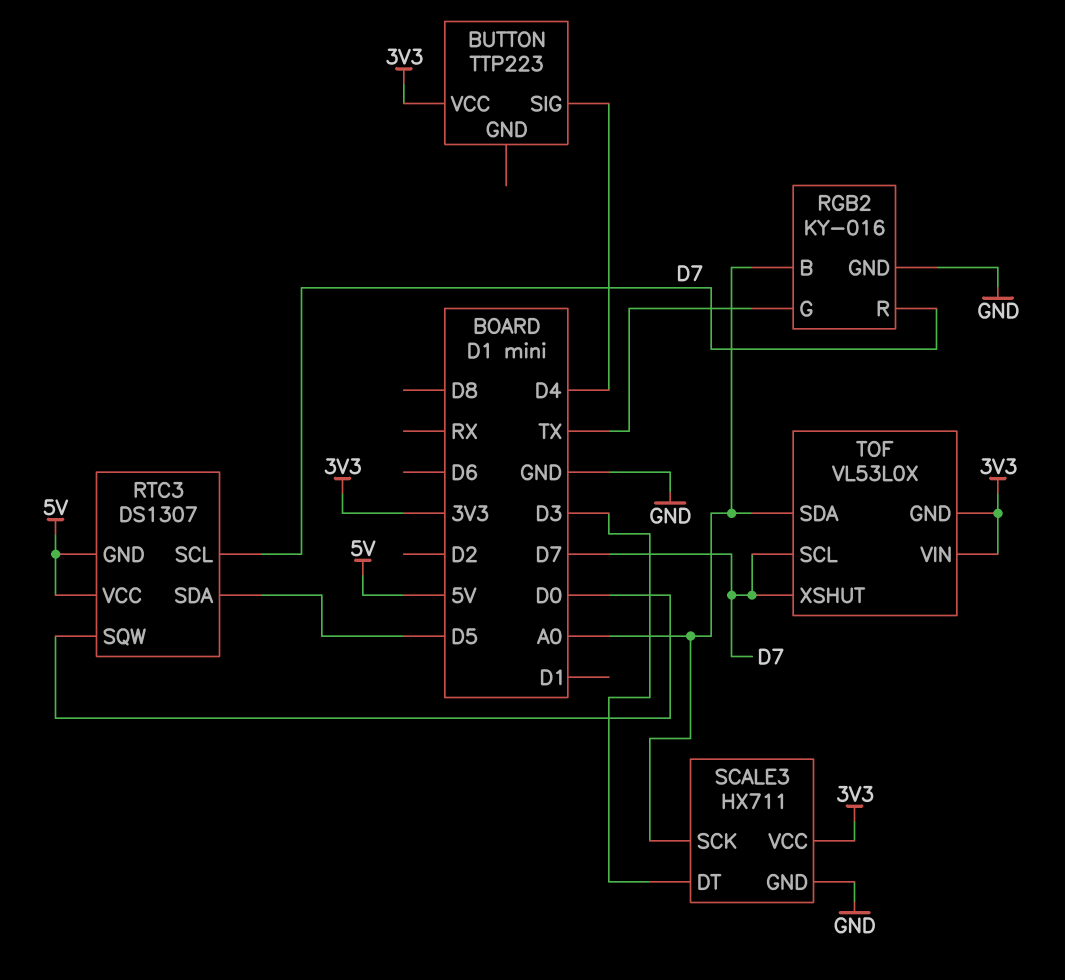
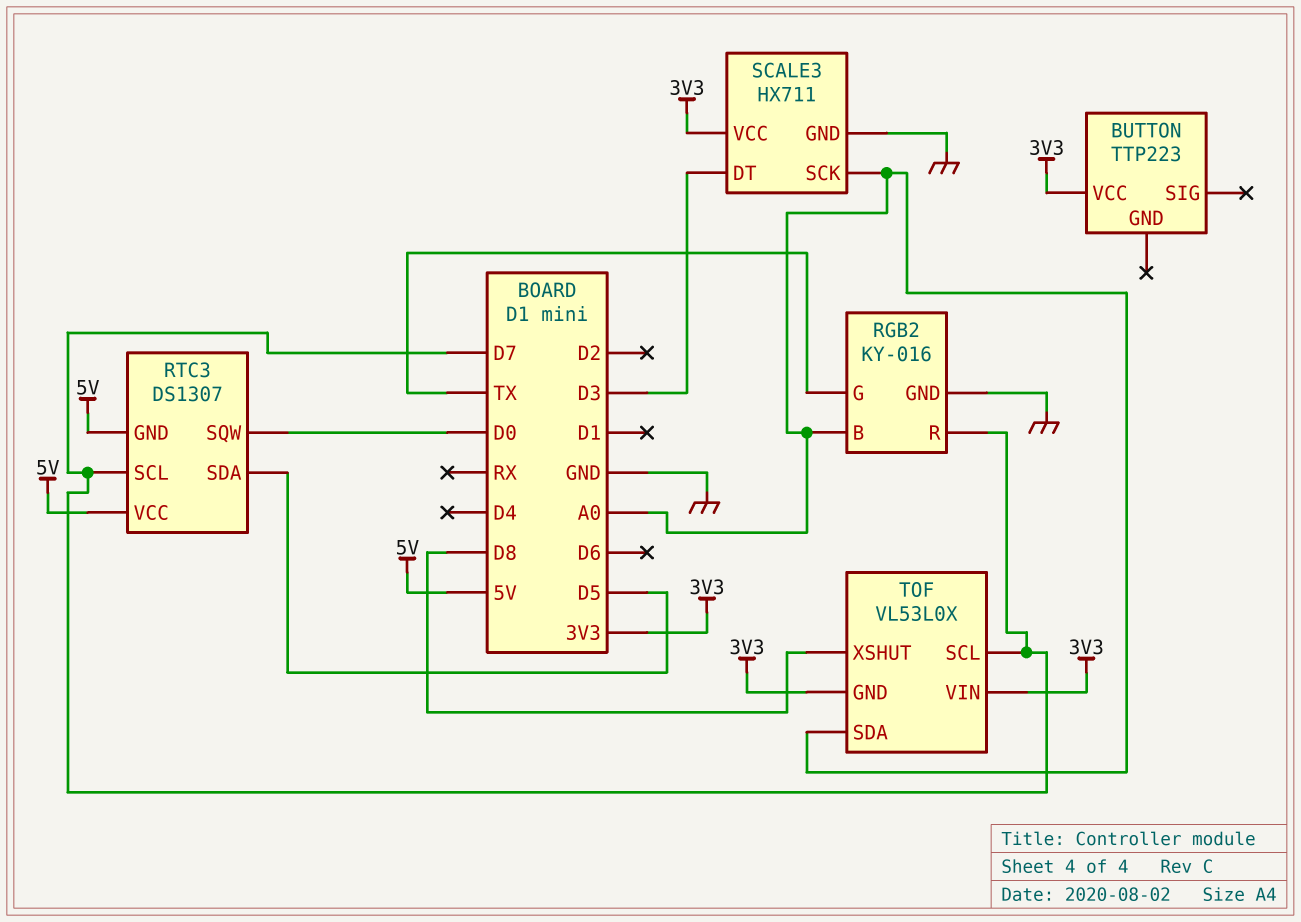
BUTTON pin SIG: D4 -> none
TOF pin XSHUT: D7 -> D8

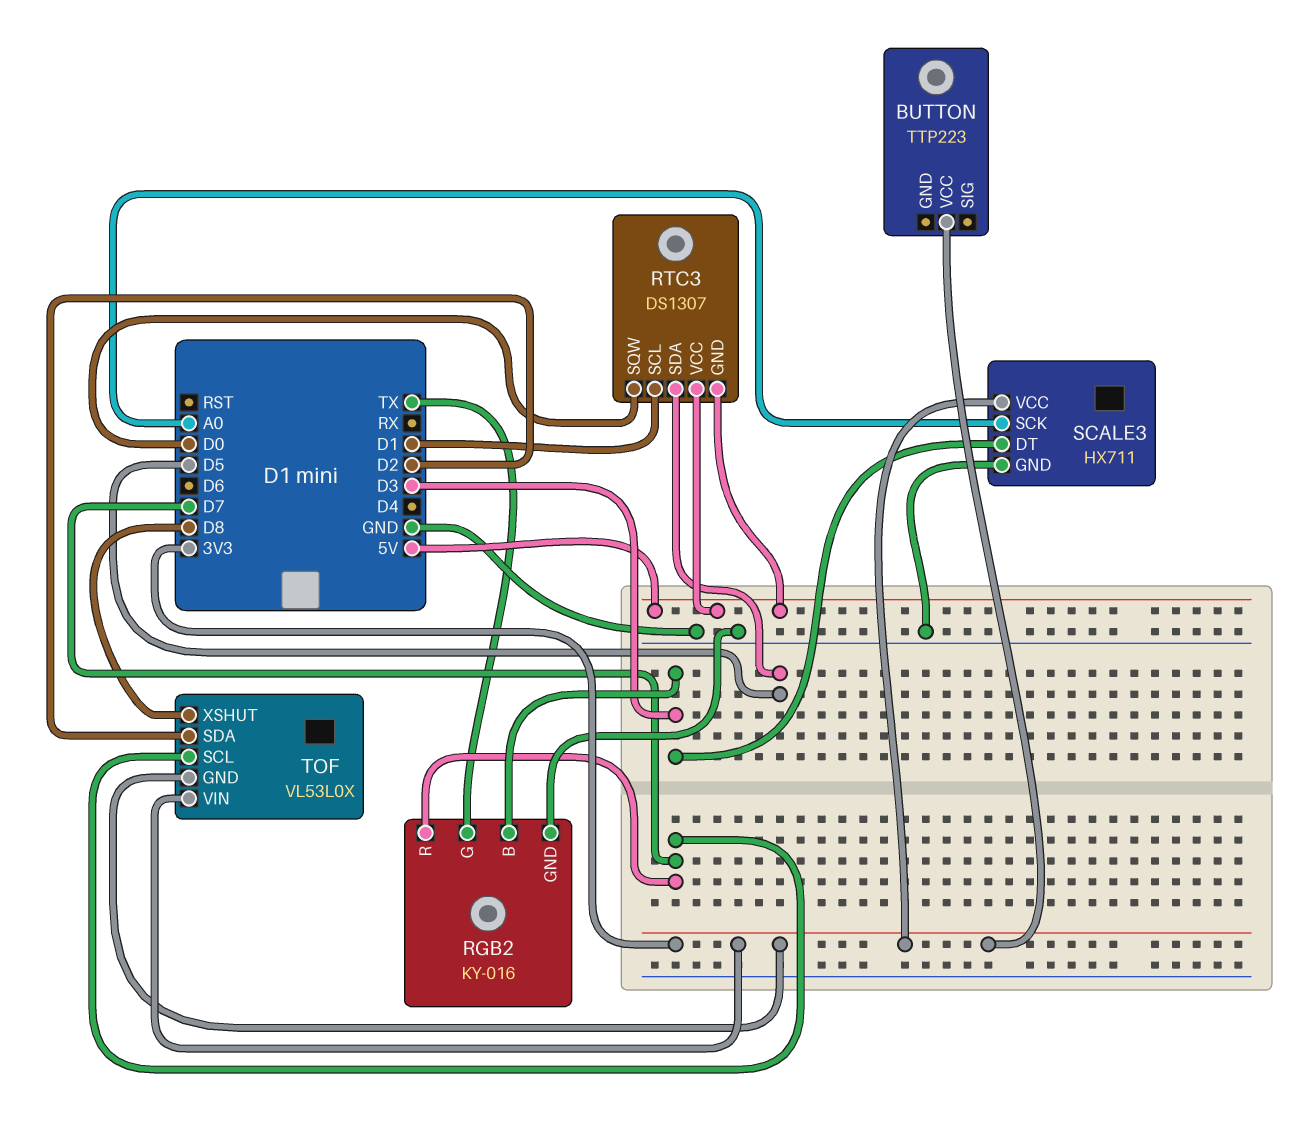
RGB2 pin B: A0 -> D3
RTC3 pin SCL: D7 -> D1
TOF pin SDA: A0 -> D2

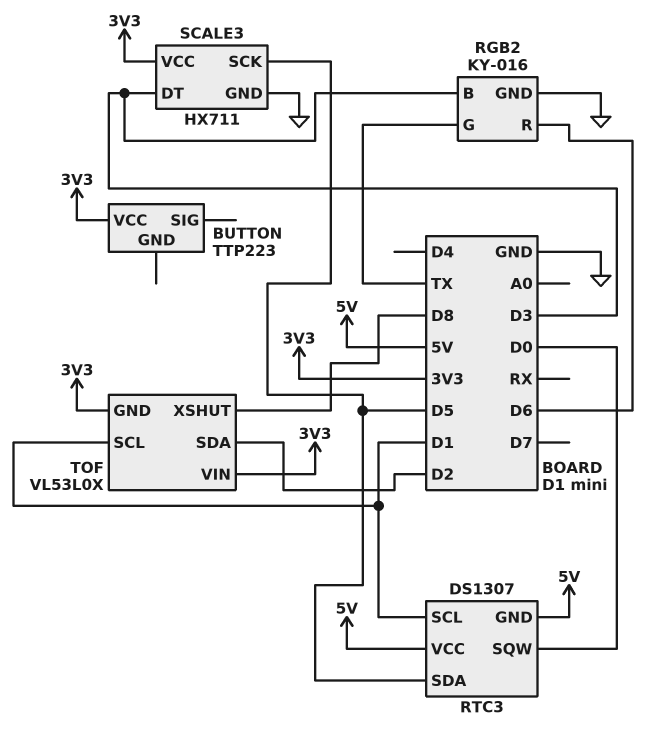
RGB2 pin R: D7 -> D6
SCALE3 pin SCK: A0 -> D5
TOF pin SCL: D7 -> D1

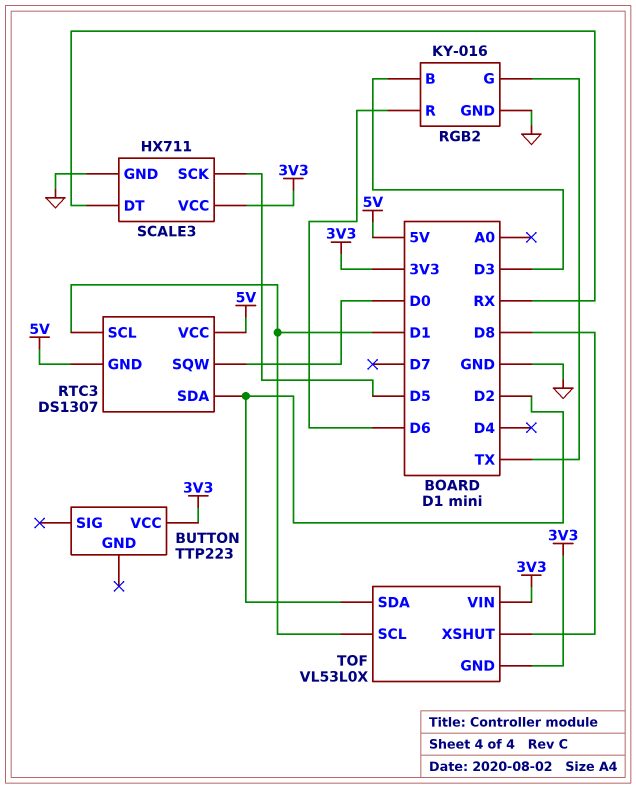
RTC3 pin SDA: D5 -> D2
SCALE3 pin DT: D3 -> RX

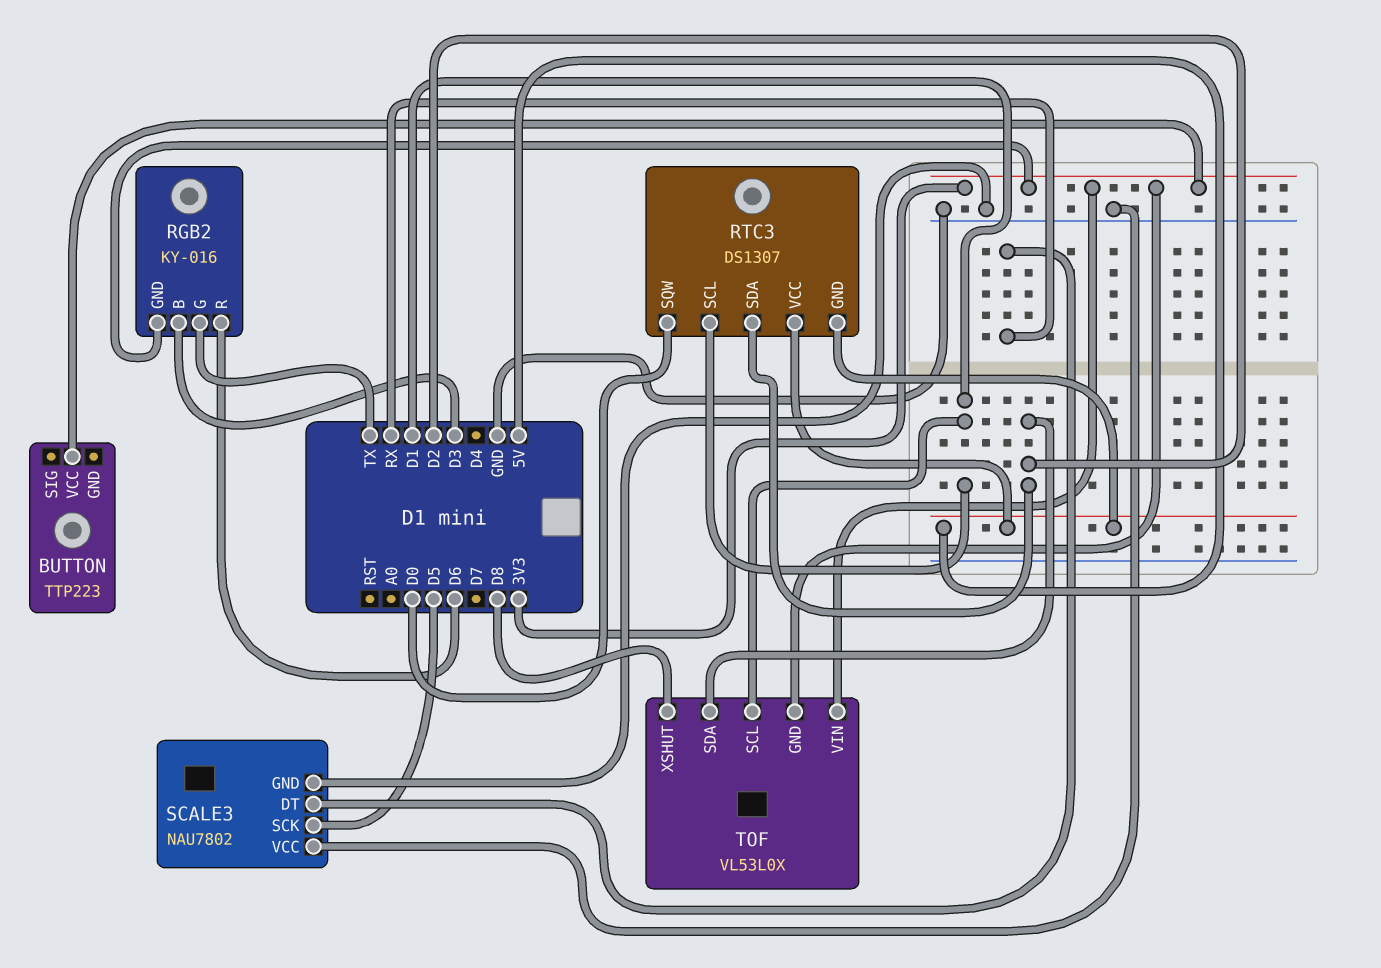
RGB2 pin GND: GND -> 3V3
SCALE3: HX711 -> NAU7802
SCALE3 pin VCC: 3V3 -> GND

